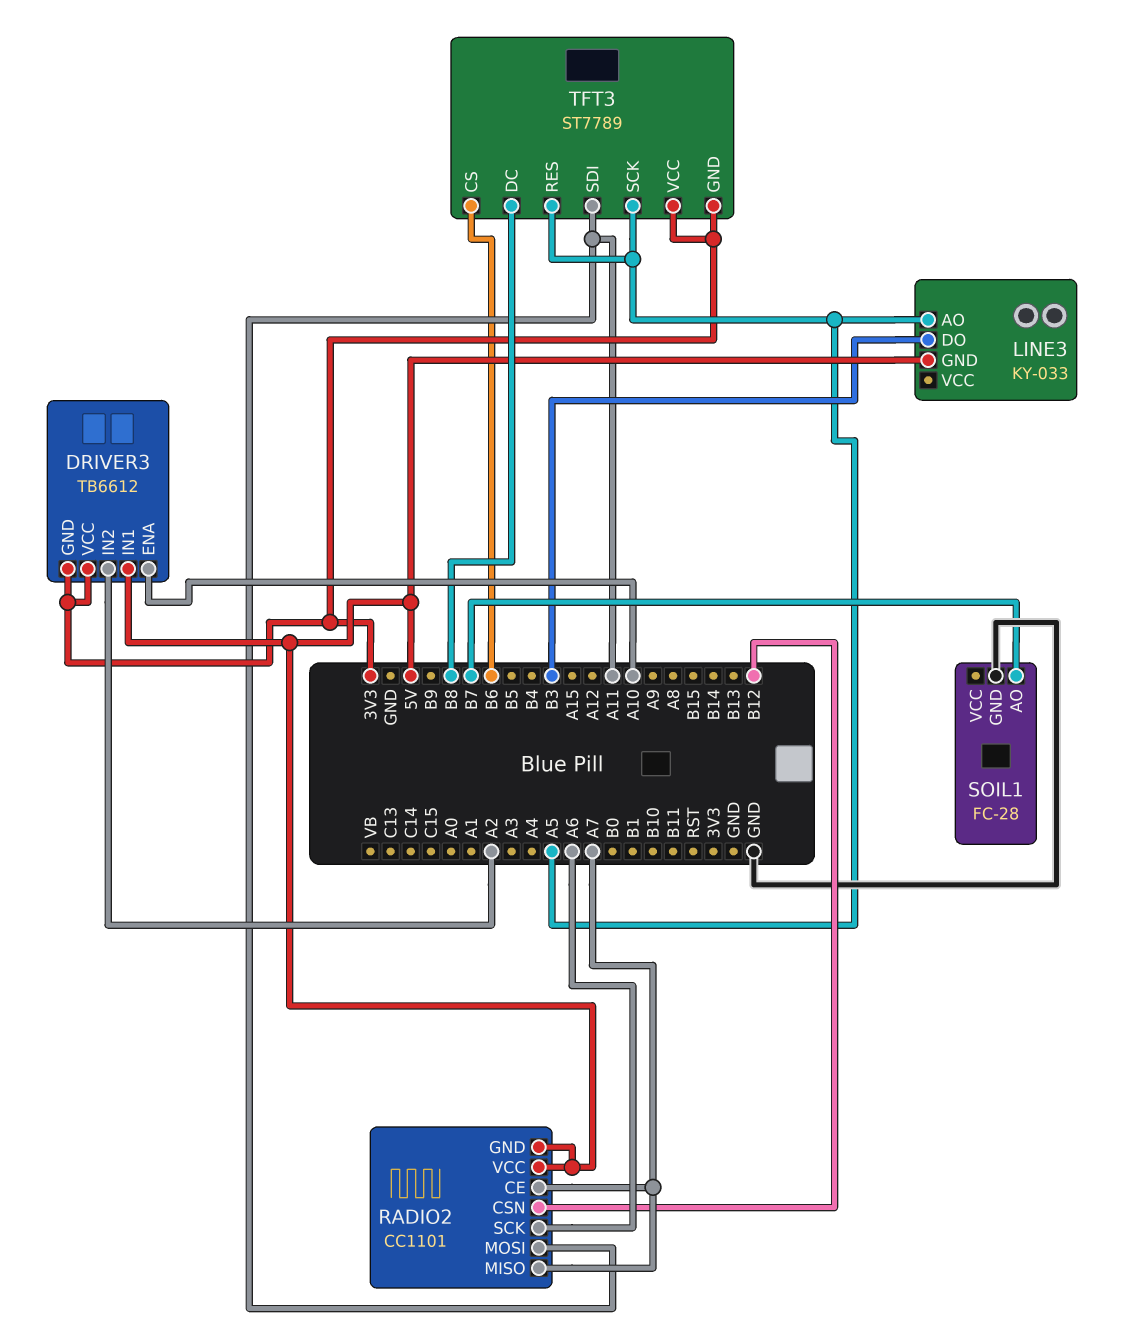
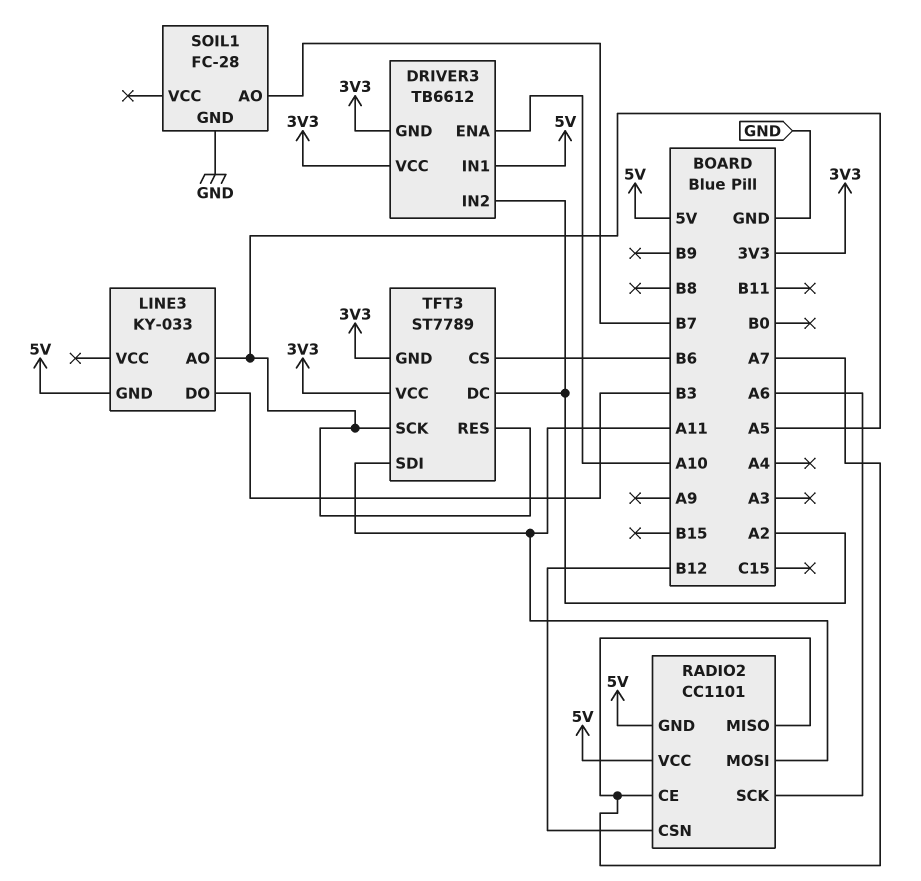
TFT3 pin DC: B8 -> A2

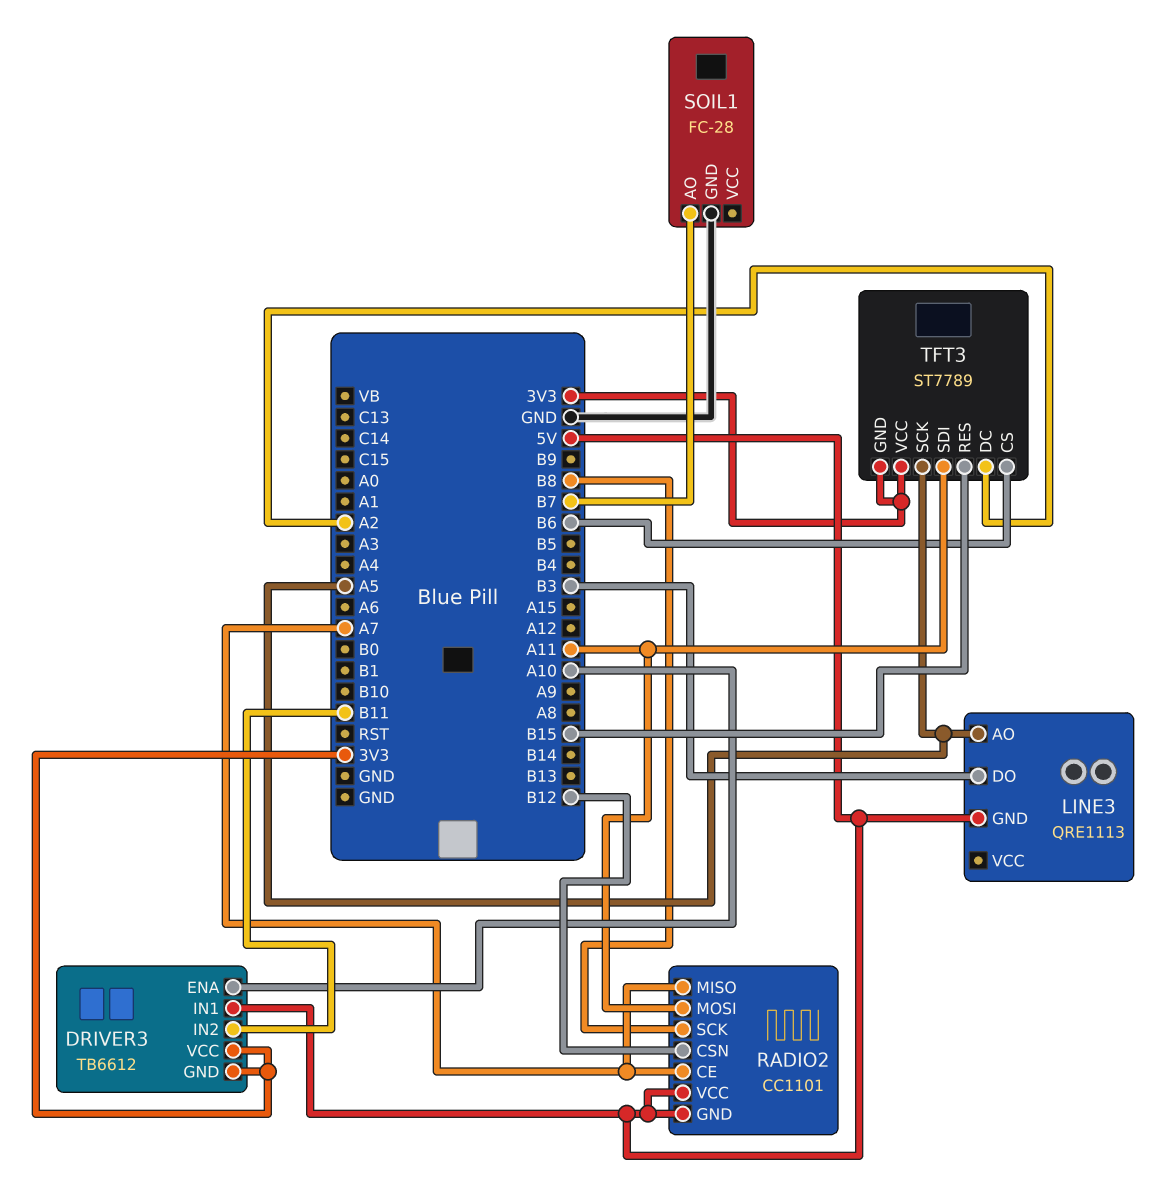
DRIVER3 pin IN2: A2 -> B11
LINE3: KY-033 -> QRE1113
RADIO2 pin SCK: A6 -> B8
TFT3 pin RES: A5 -> B15

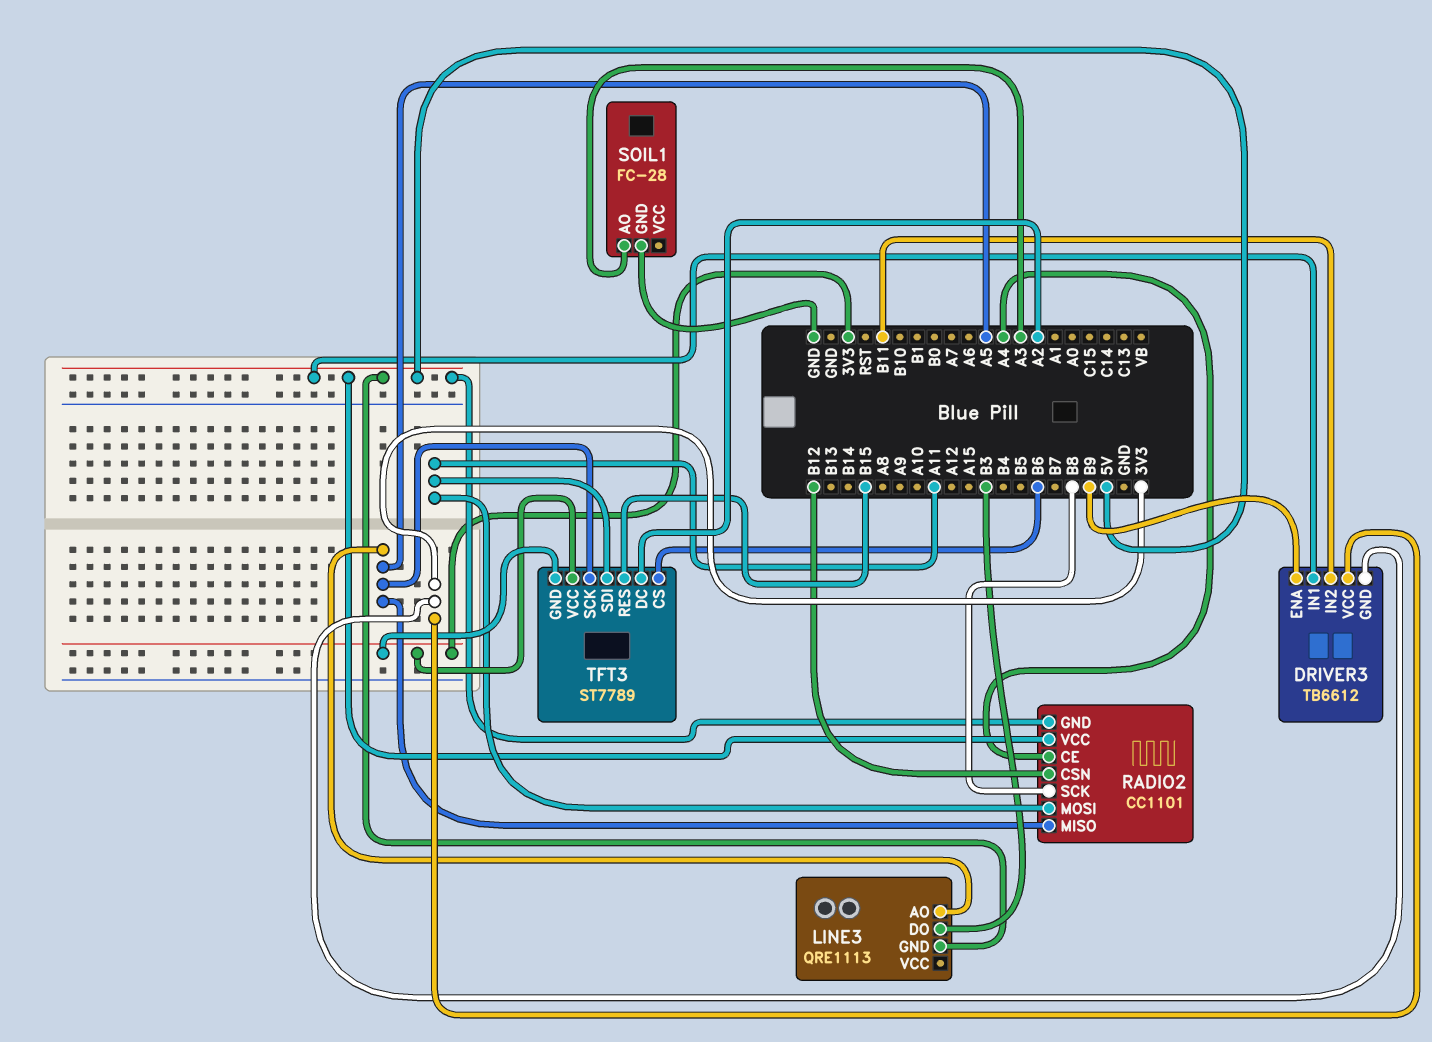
DRIVER3 pin ENA: A10 -> B9
RADIO2 pin CE: A7 -> A4
RADIO2 pin MISO: A7 -> A5
SOIL1 pin AO: B7 -> A3

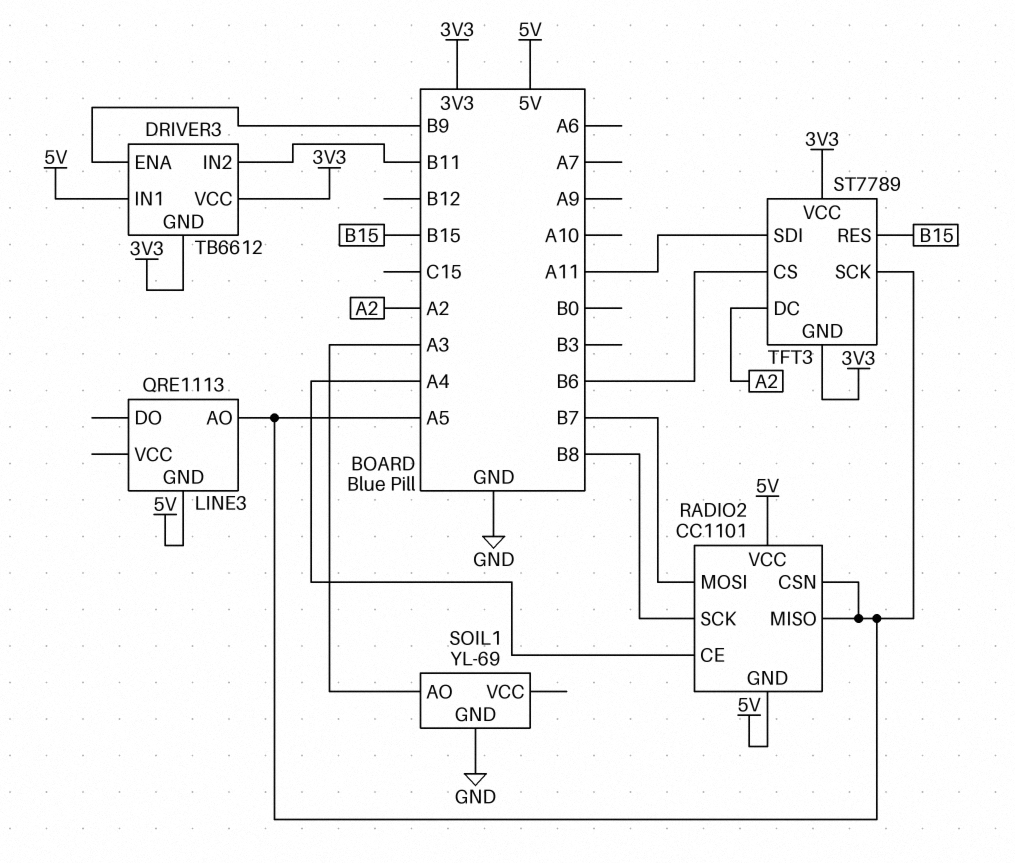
LINE3 pin DO: B3 -> none
RADIO2 pin CSN: B12 -> A5
RADIO2 pin MOSI: A11 -> B7
SOIL1: FC-28 -> YL-69

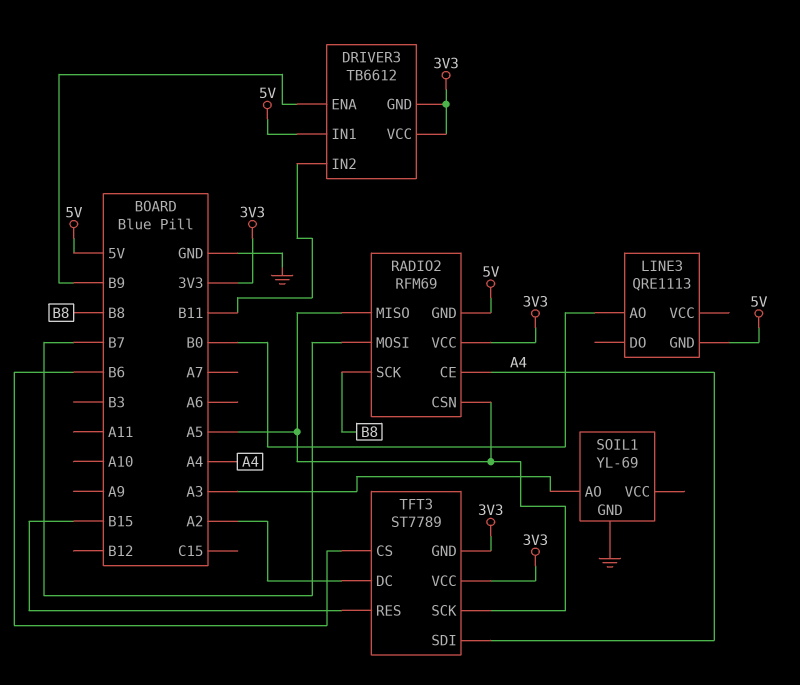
LINE3 pin AO: A5 -> B0
RADIO2: CC1101 -> RFM69
RADIO2 pin VCC: 5V -> 3V3
TFT3 pin SDI: A11 -> A4

